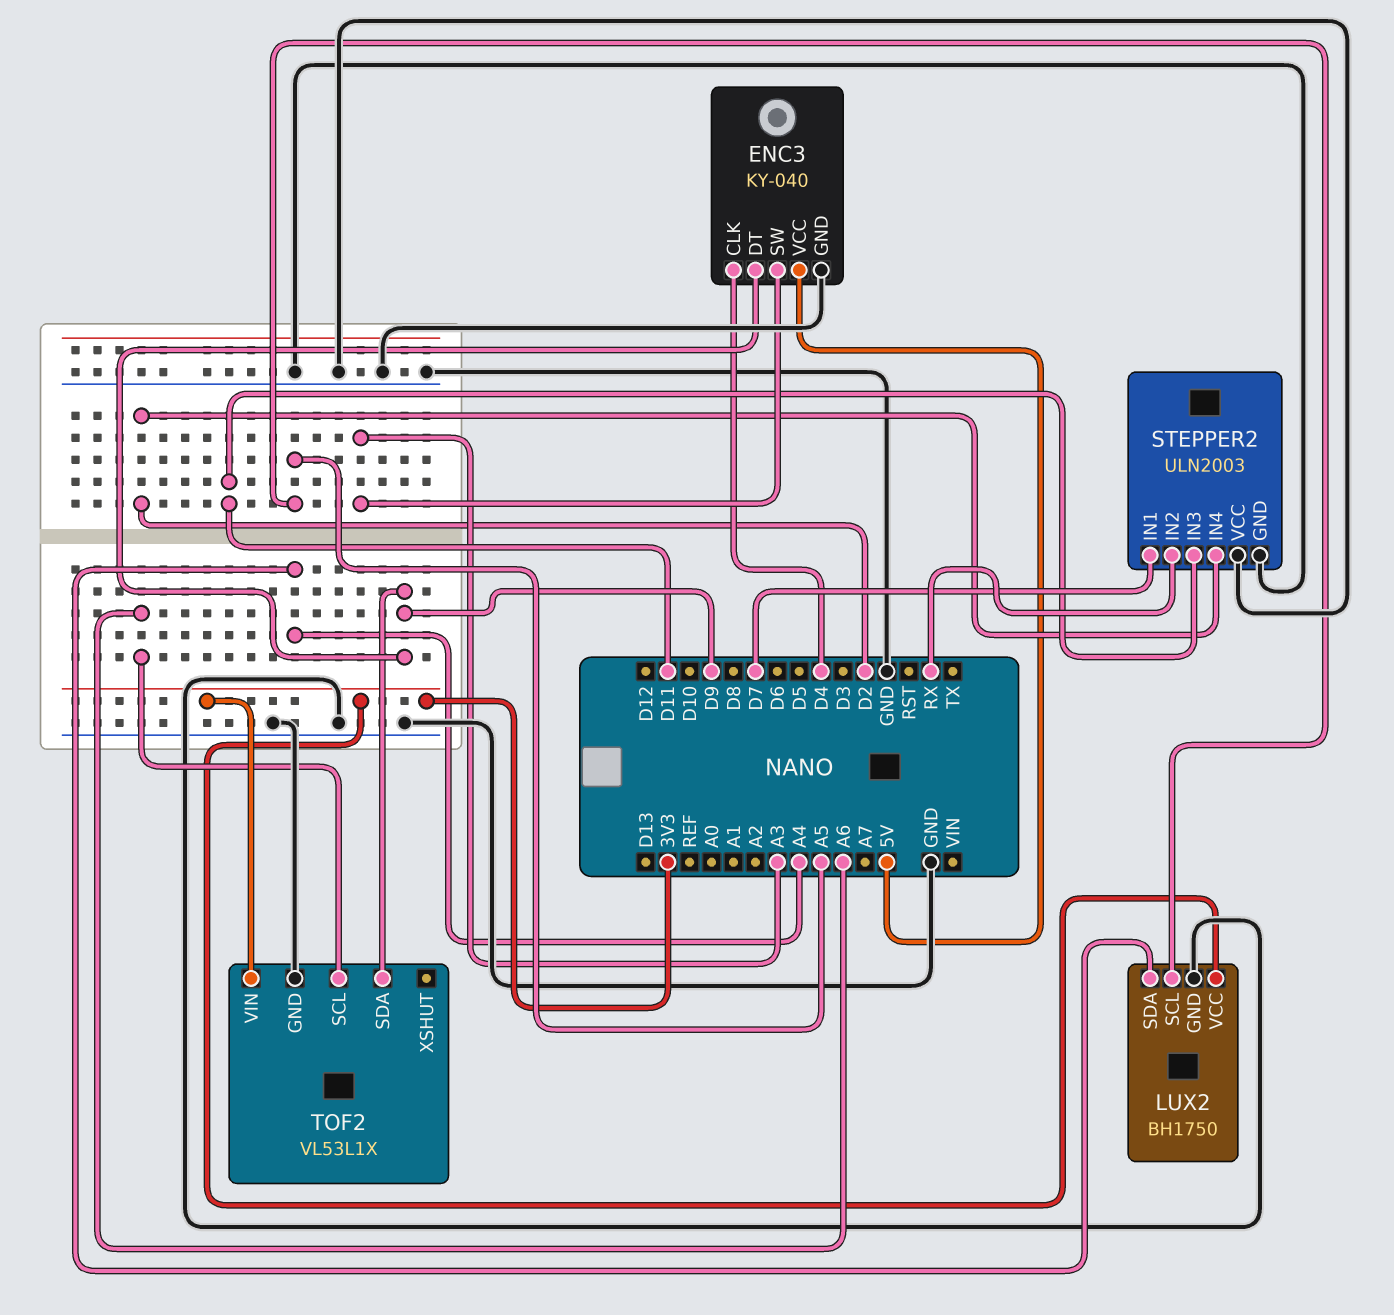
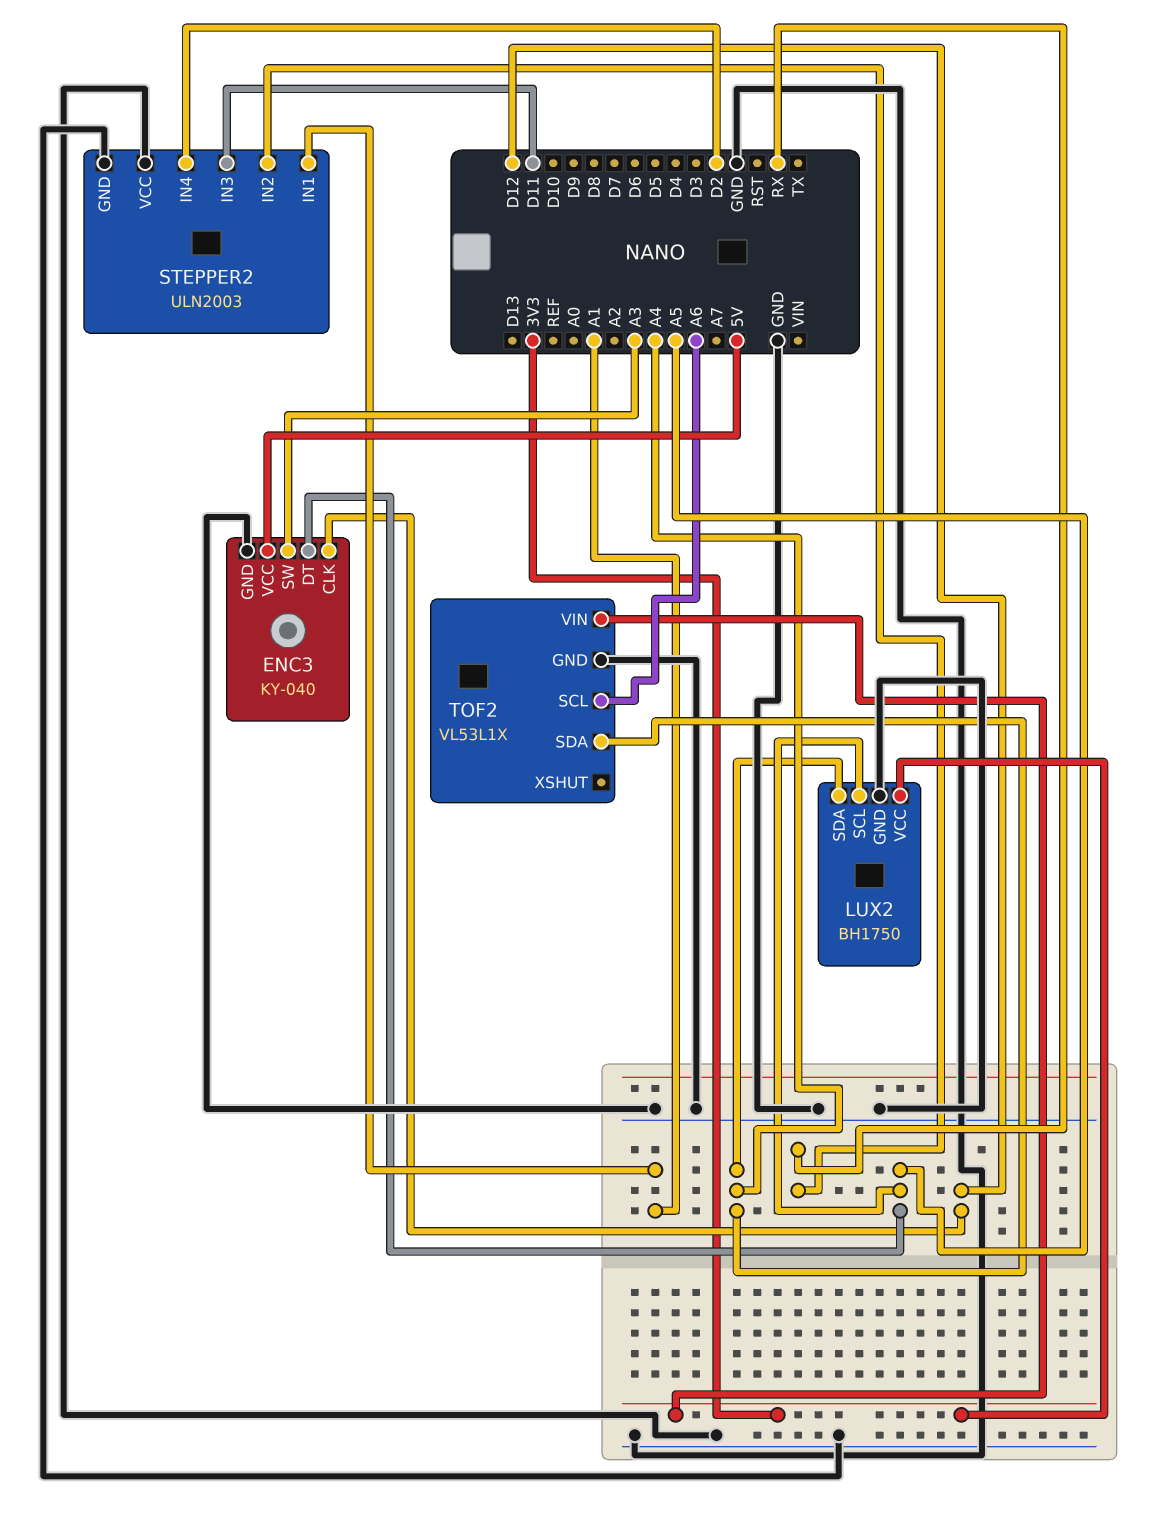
ENC3 pin CLK: D4 -> D12
ENC3 pin DT: D9 -> A5
STEPPER2 pin IN1: D7 -> A1
TOF2 pin SDA: D9 -> A4

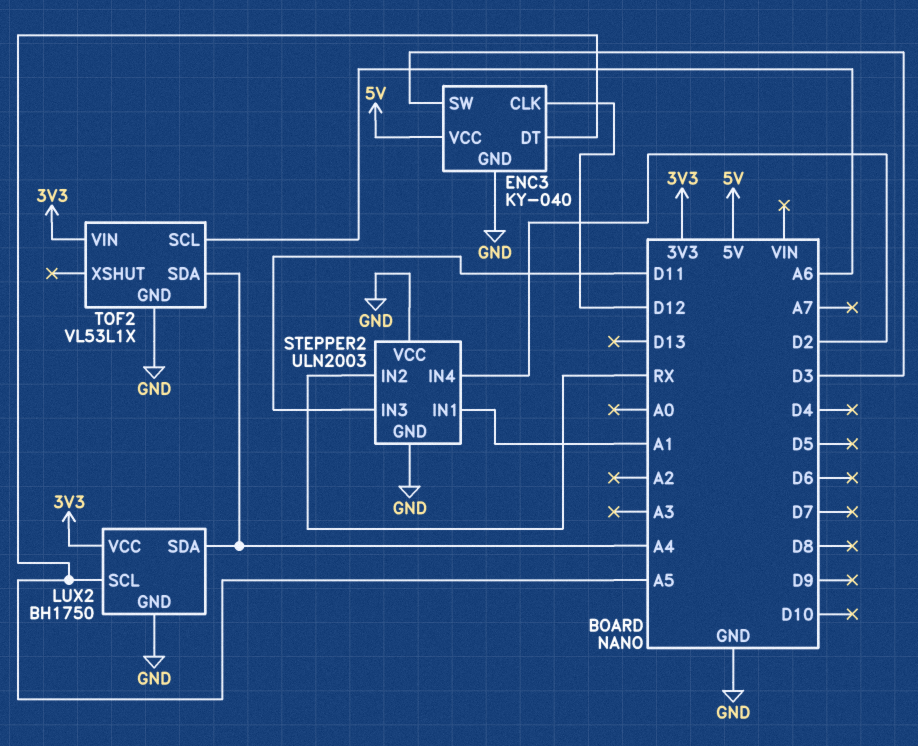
ENC3 pin SW: A3 -> D3

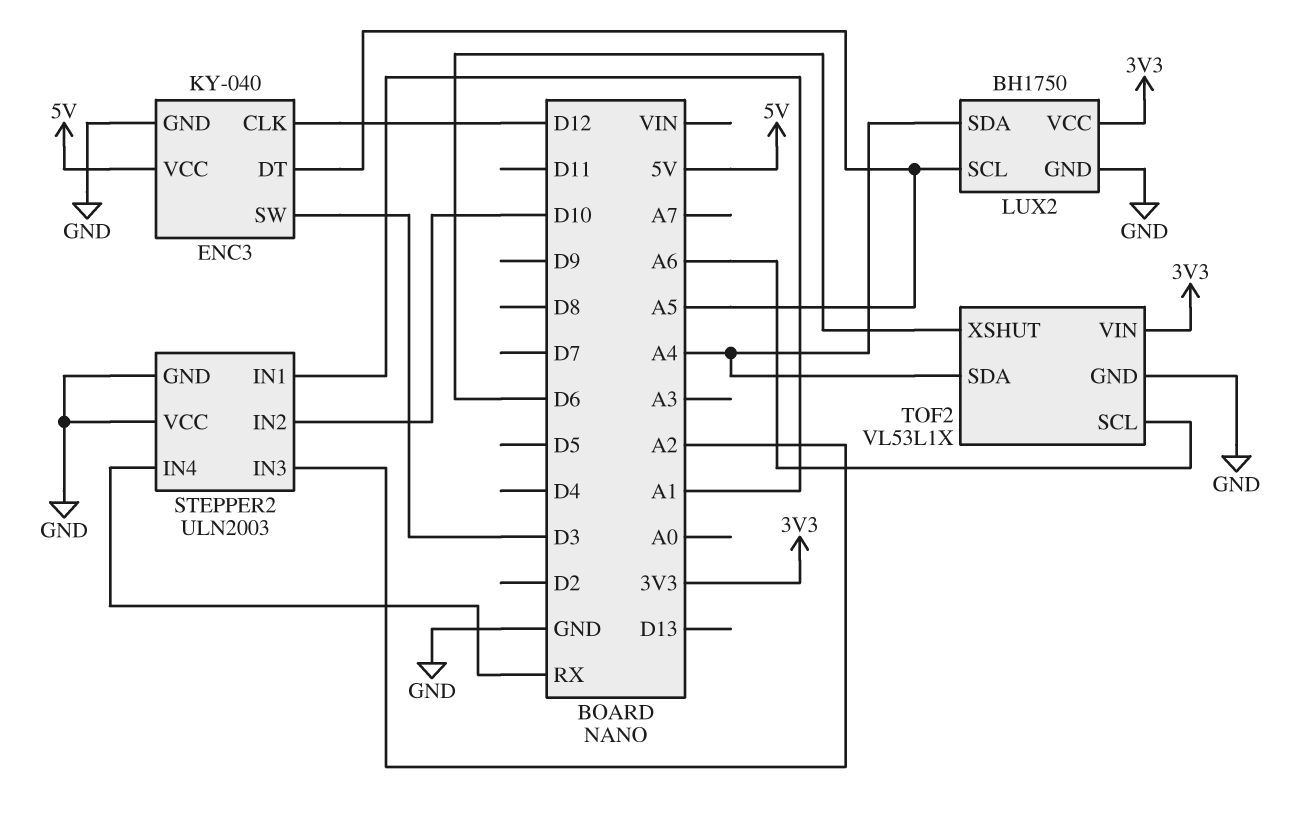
STEPPER2 pin IN2: RX -> D10
STEPPER2 pin IN3: D11 -> A2
STEPPER2 pin IN4: D2 -> RX
TOF2 pin XSHUT: none -> D6

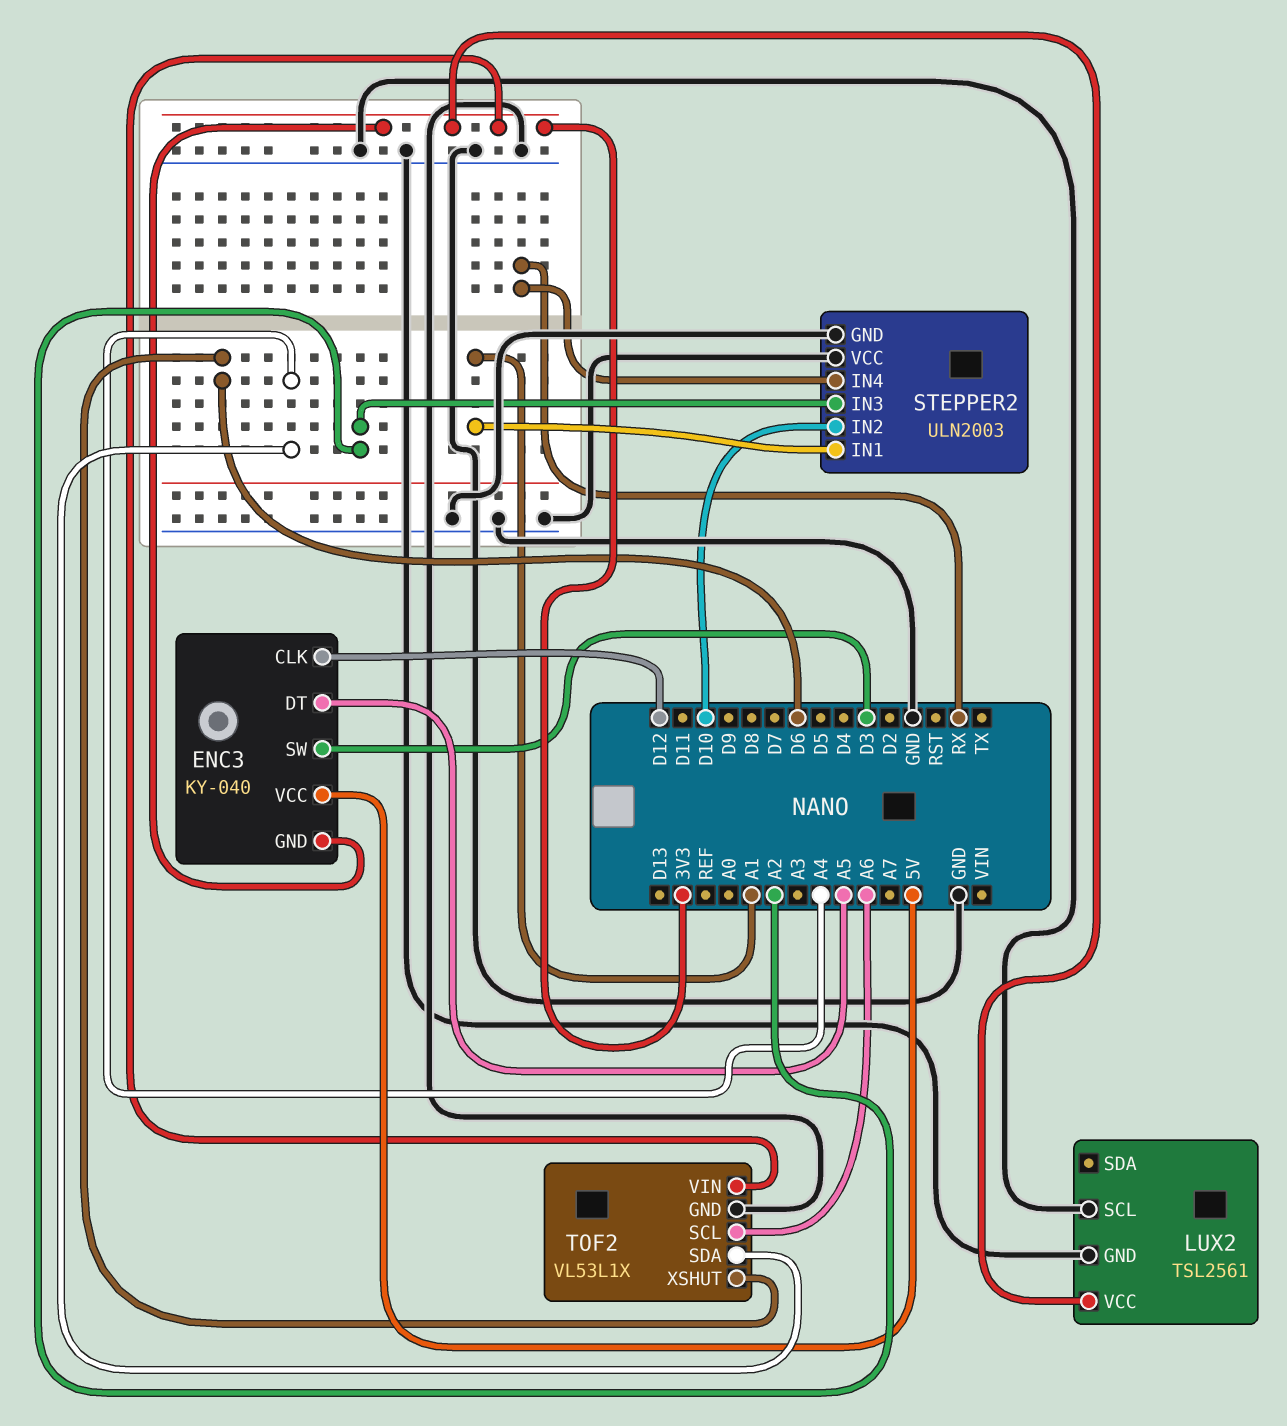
ENC3 pin GND: GND -> 3V3
LUX2: BH1750 -> TSL2561
LUX2 pin SCL: A5 -> GND
LUX2 pin SDA: A4 -> none

